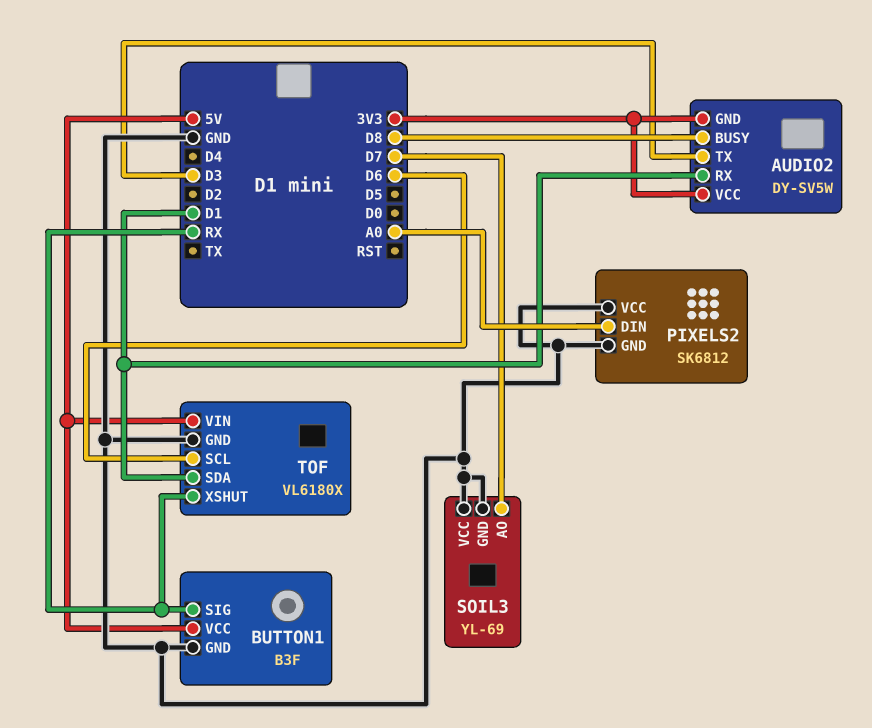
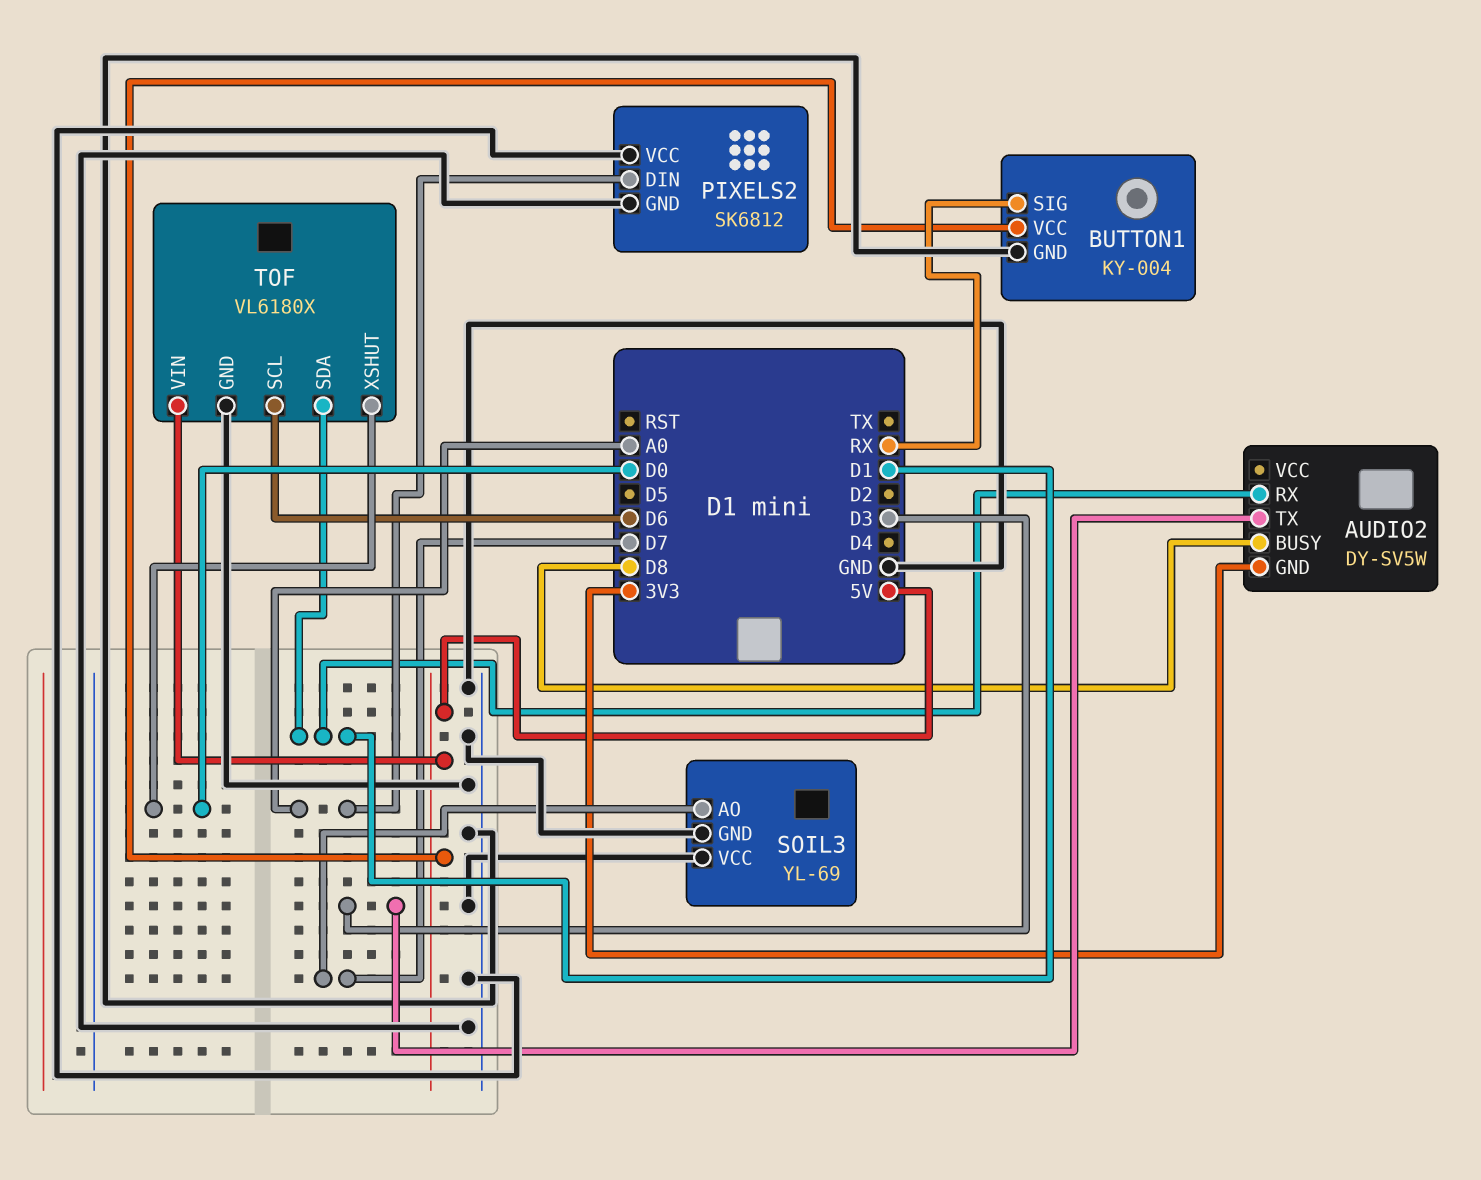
AUDIO2 pin VCC: 3V3 -> none
BUTTON1: B3F -> KY-004
TOF pin XSHUT: RX -> D0

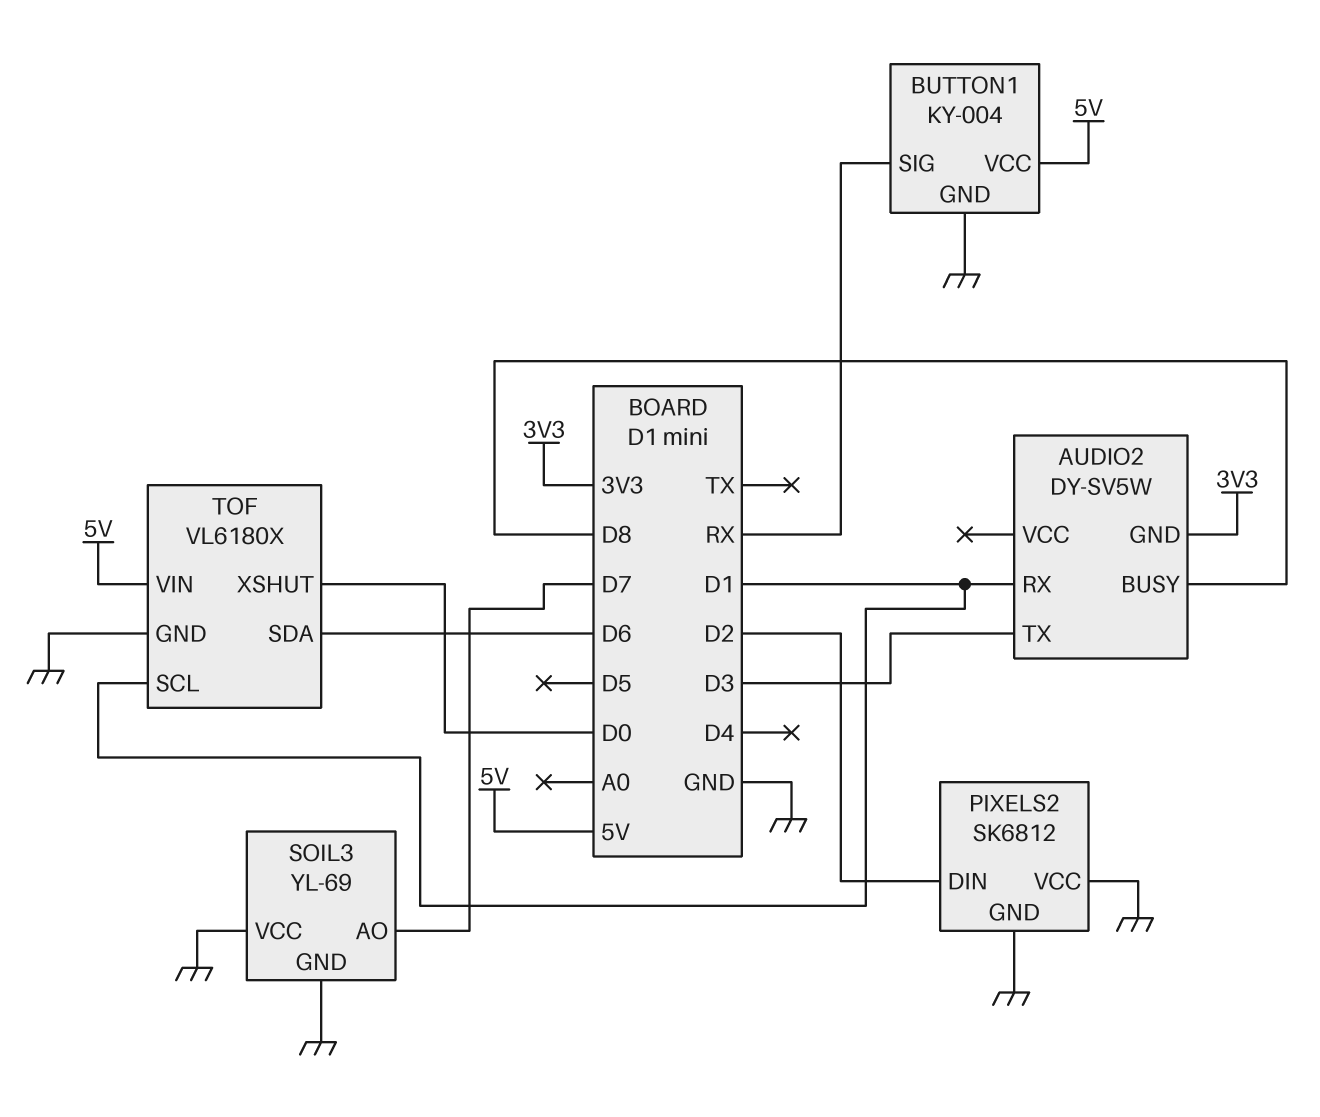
PIXELS2 pin DIN: A0 -> D2
TOF pin SCL: D6 -> D1
TOF pin SDA: D1 -> D6

